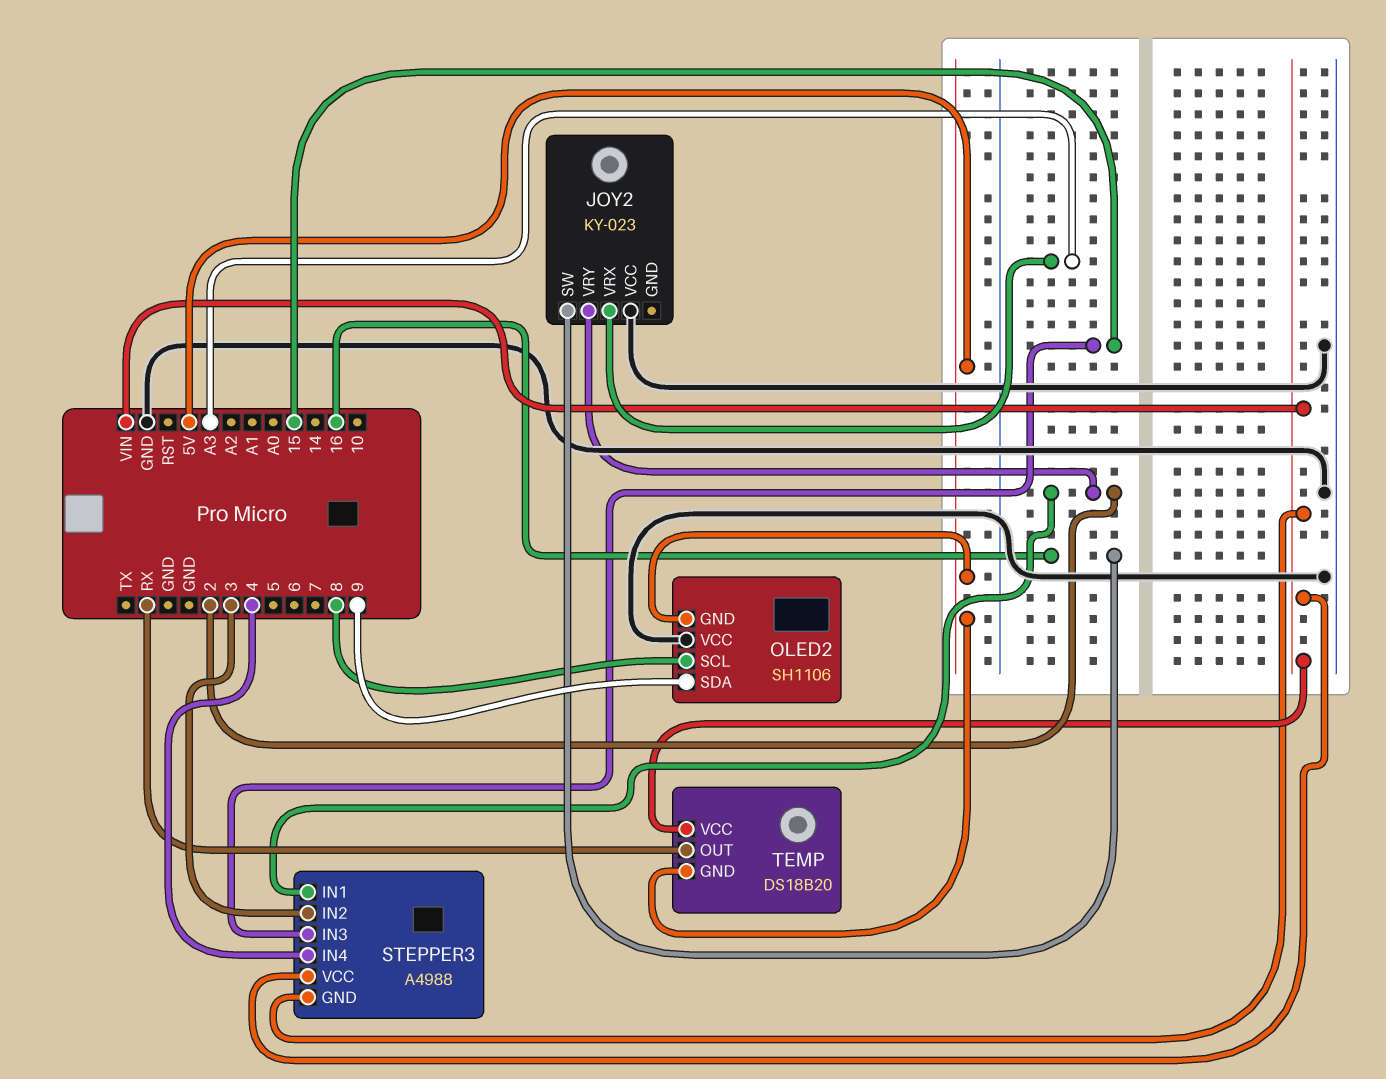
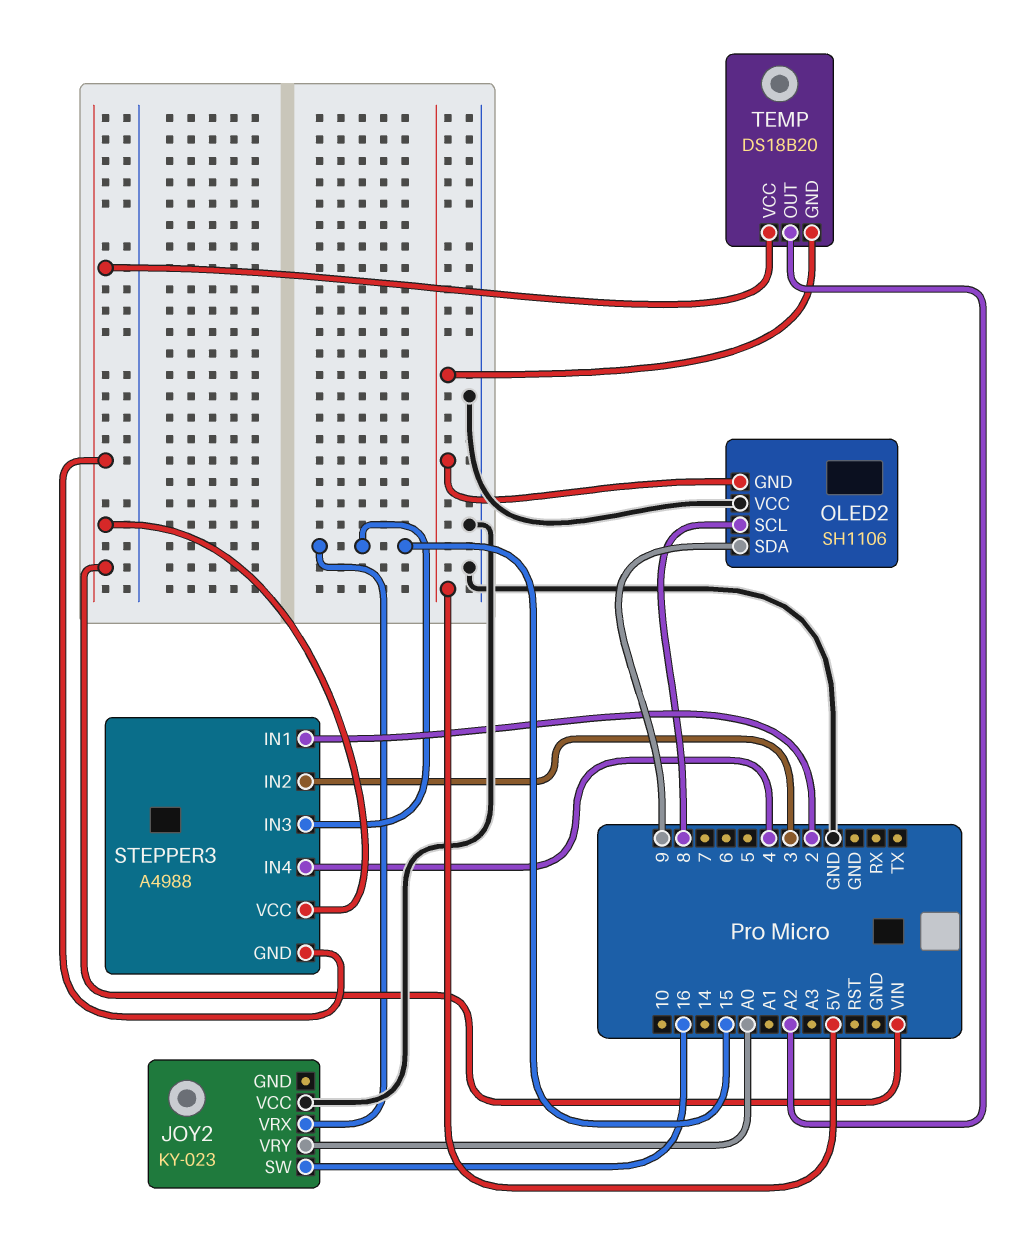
JOY2 pin VRX: A3 -> 15
JOY2 pin VRY: 2 -> A0
TEMP pin OUT: RX -> A2

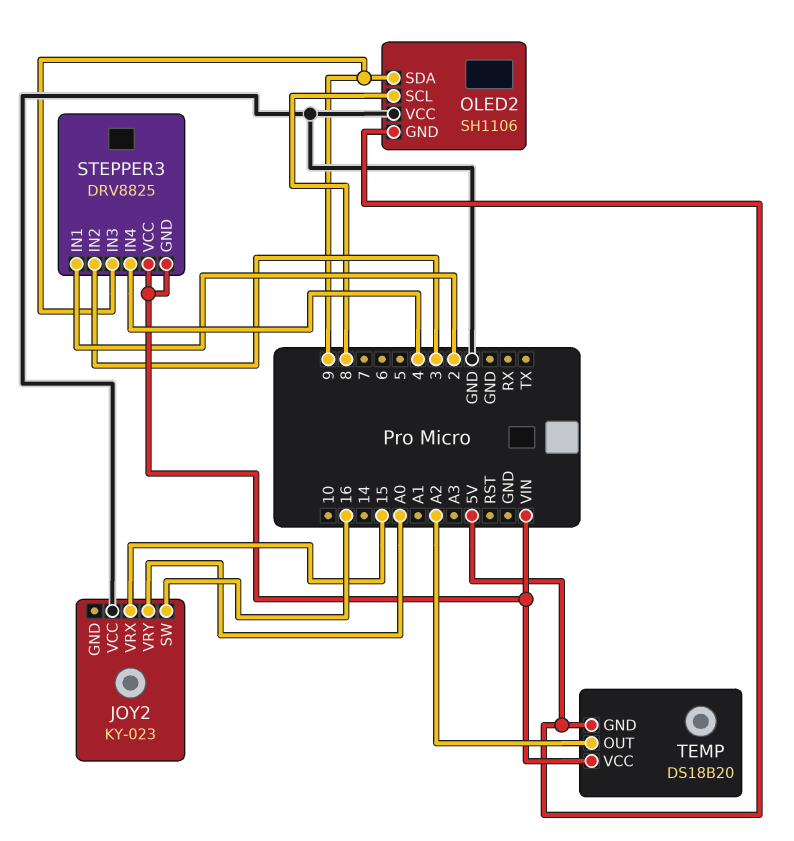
STEPPER3: A4988 -> DRV8825
STEPPER3 pin IN3: 15 -> 9

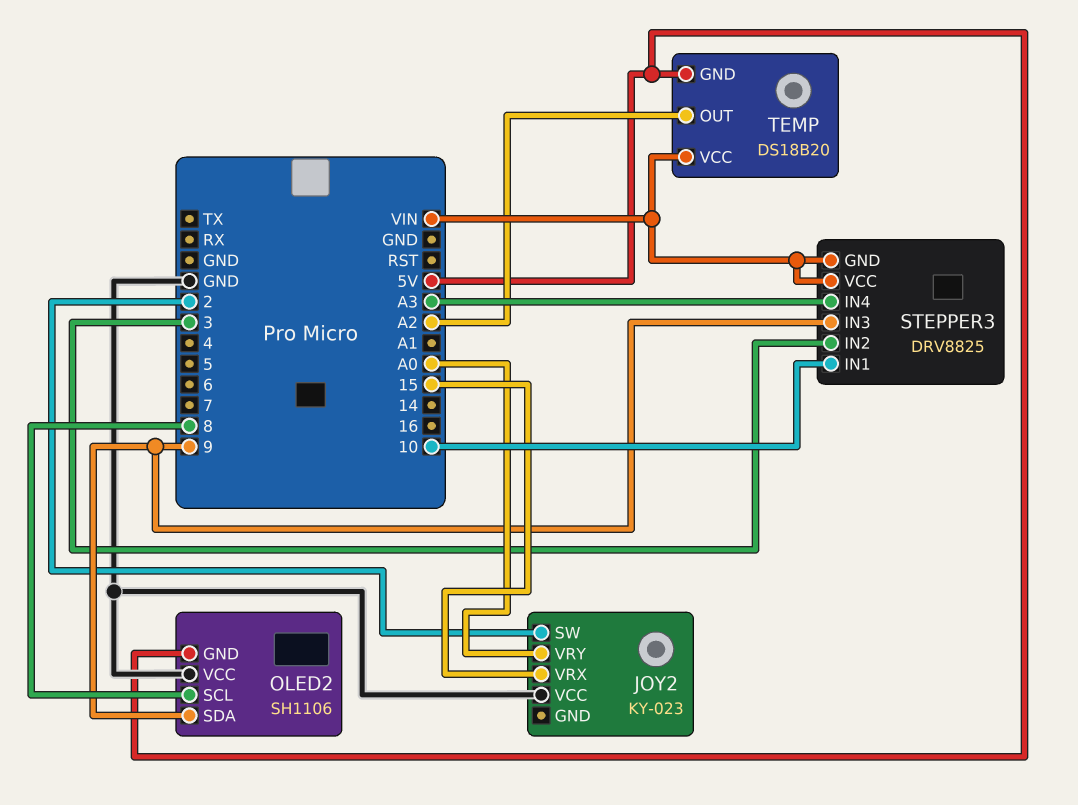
JOY2 pin SW: 16 -> 2
STEPPER3 pin IN1: 2 -> 10
STEPPER3 pin IN4: 4 -> A3

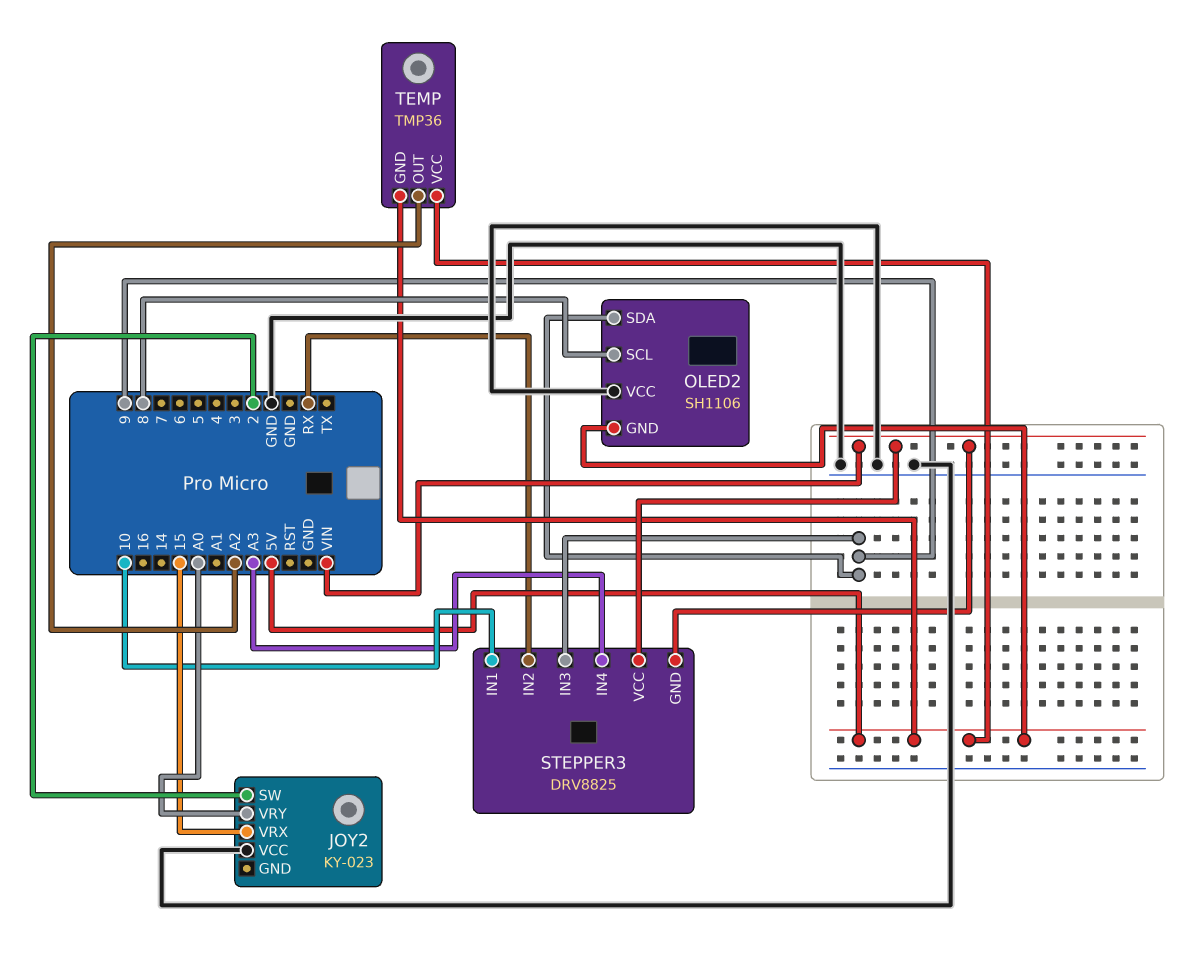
STEPPER3 pin IN2: 3 -> RX
TEMP: DS18B20 -> TMP36
TEMP pin VCC: VIN -> 5V

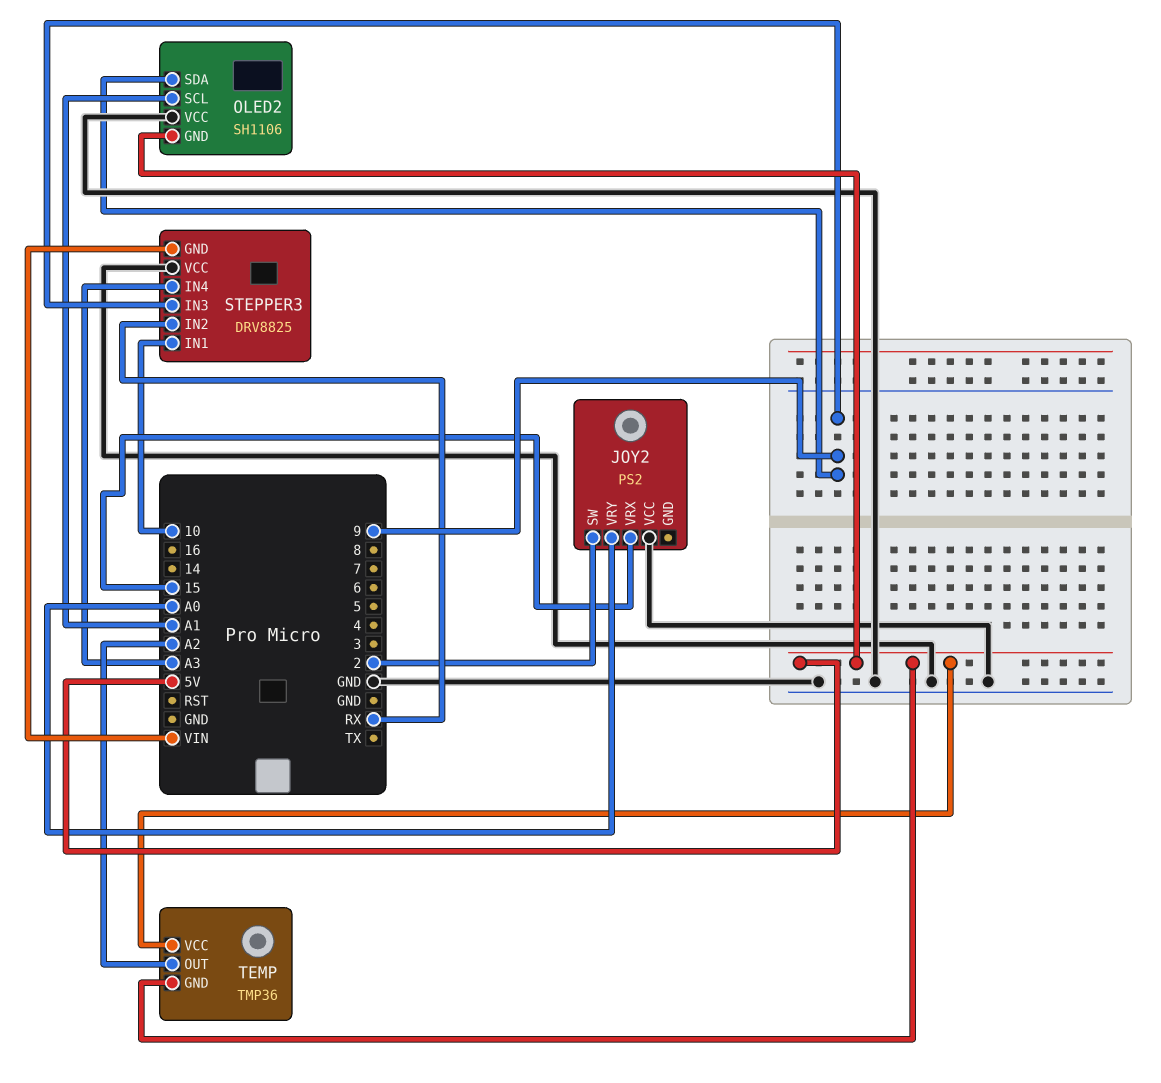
JOY2: KY-023 -> PS2
OLED2 pin SCL: 8 -> A1
STEPPER3 pin VCC: VIN -> GND

